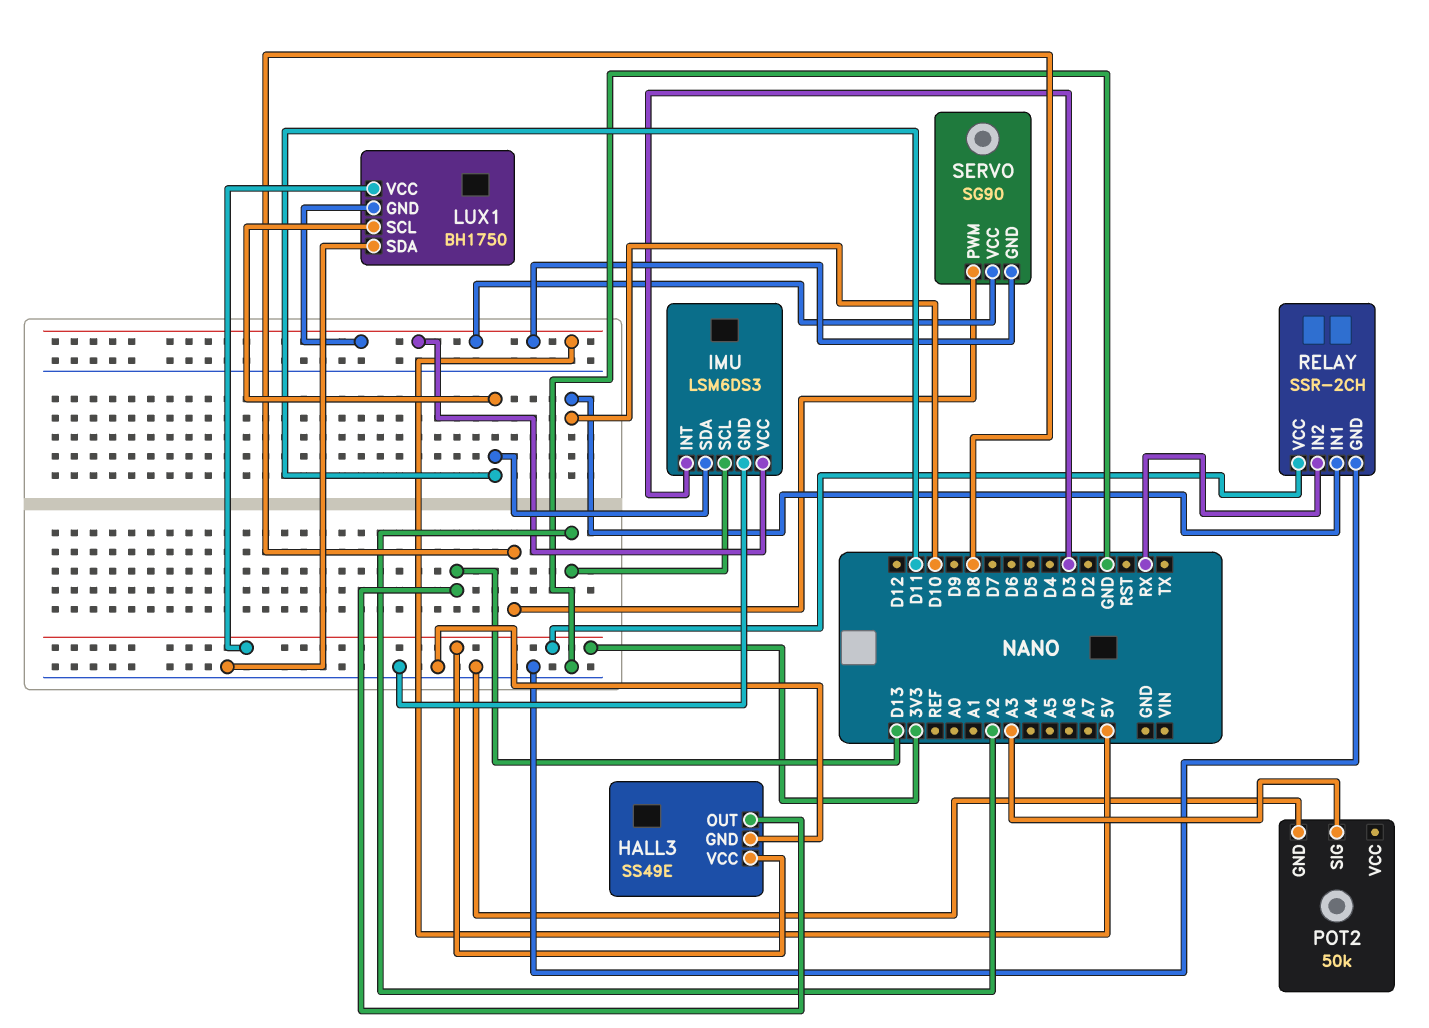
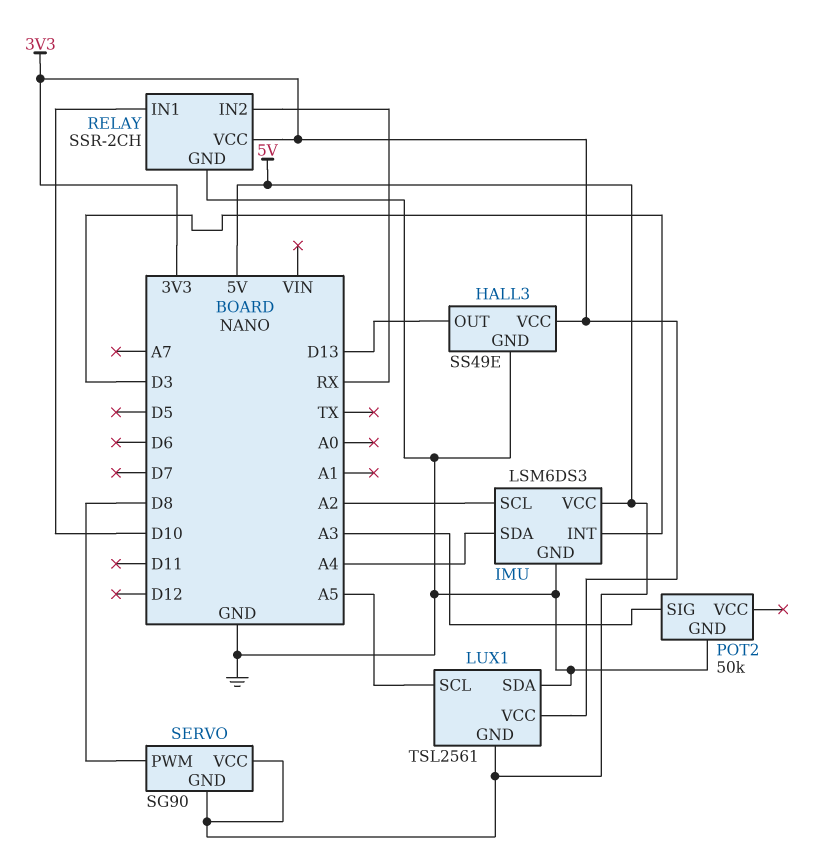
IMU pin SDA: D11 -> A4
LUX1: BH1750 -> TSL2561
LUX1 pin SCL: D11 -> A5

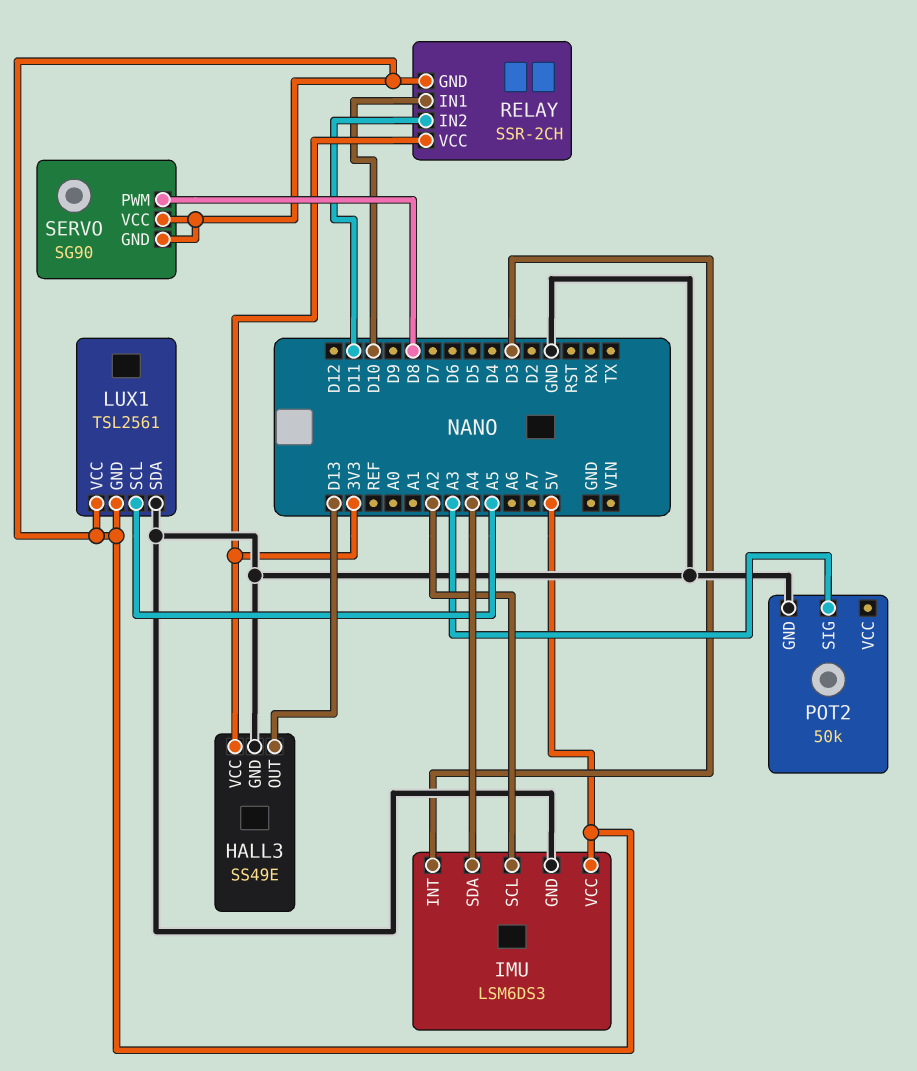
LUX1 pin VCC: 3V3 -> 5V
RELAY pin GND: GND -> 5V
RELAY pin IN2: RX -> D11

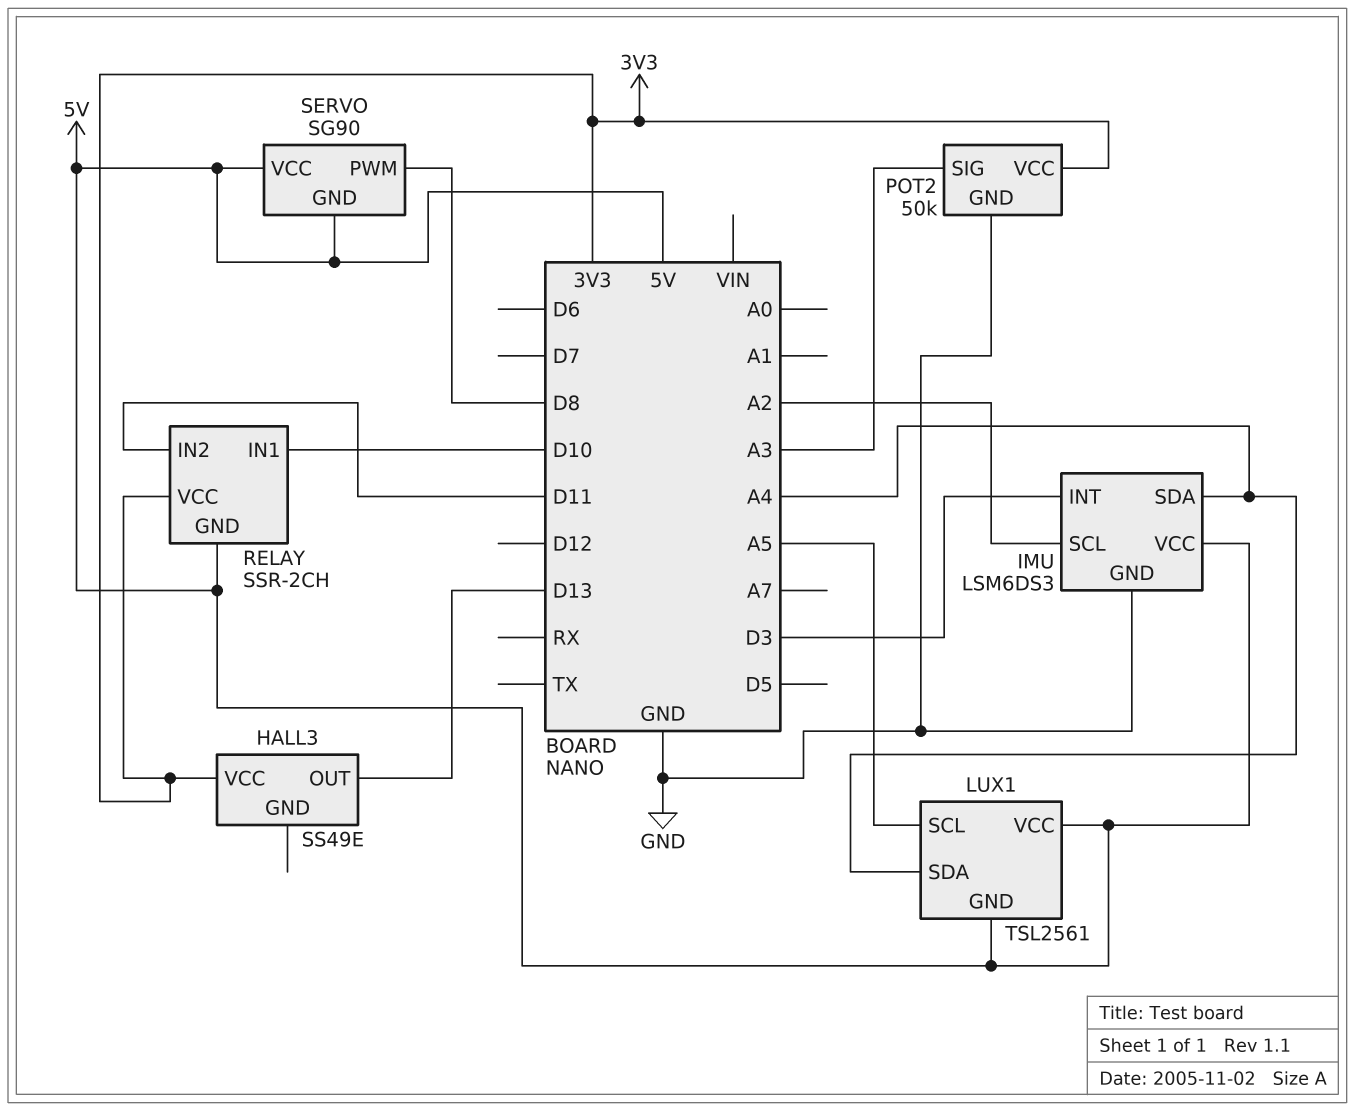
HALL3 pin GND: GND -> none
LUX1 pin SDA: GND -> A4
POT2 pin VCC: none -> 3V3

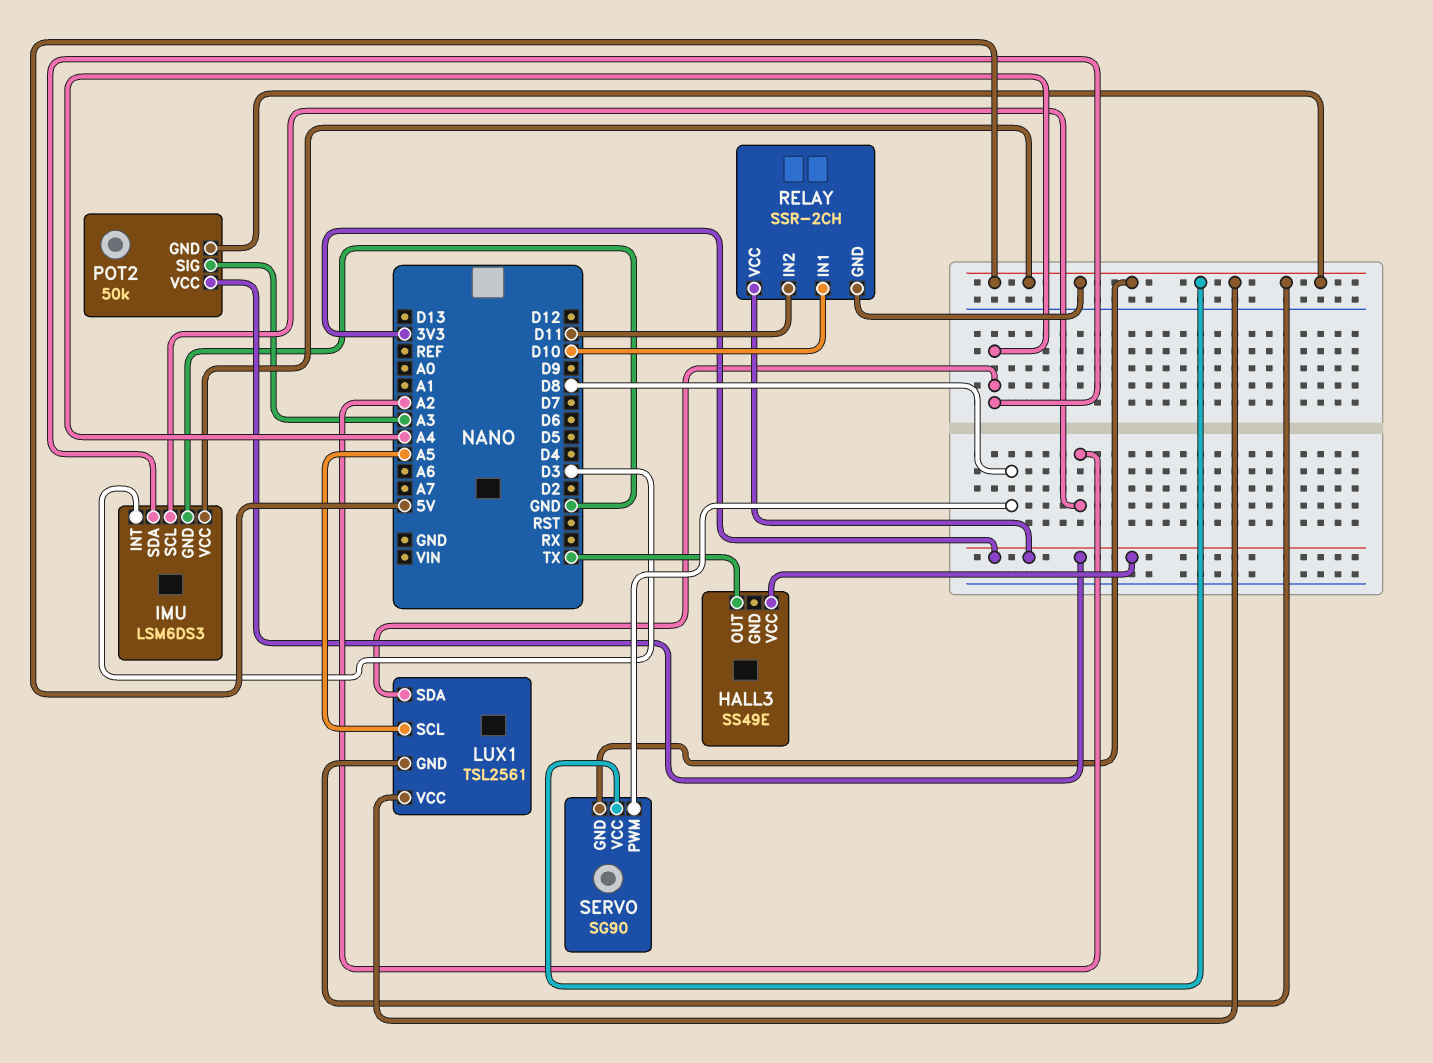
HALL3 pin OUT: D13 -> TX
POT2 pin GND: GND -> 5V

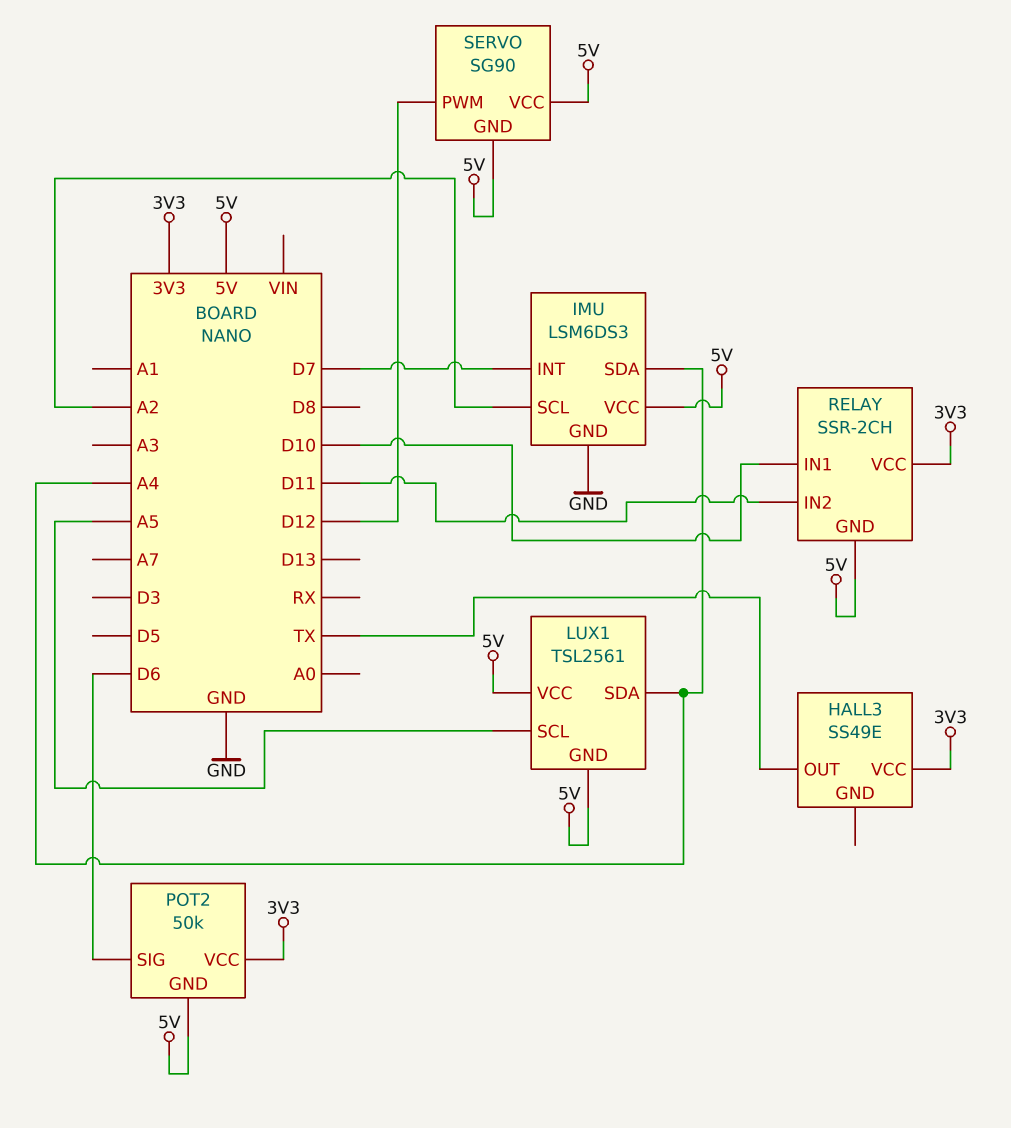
IMU pin INT: D3 -> D7
POT2 pin SIG: A3 -> D6
SERVO pin PWM: D8 -> D12

